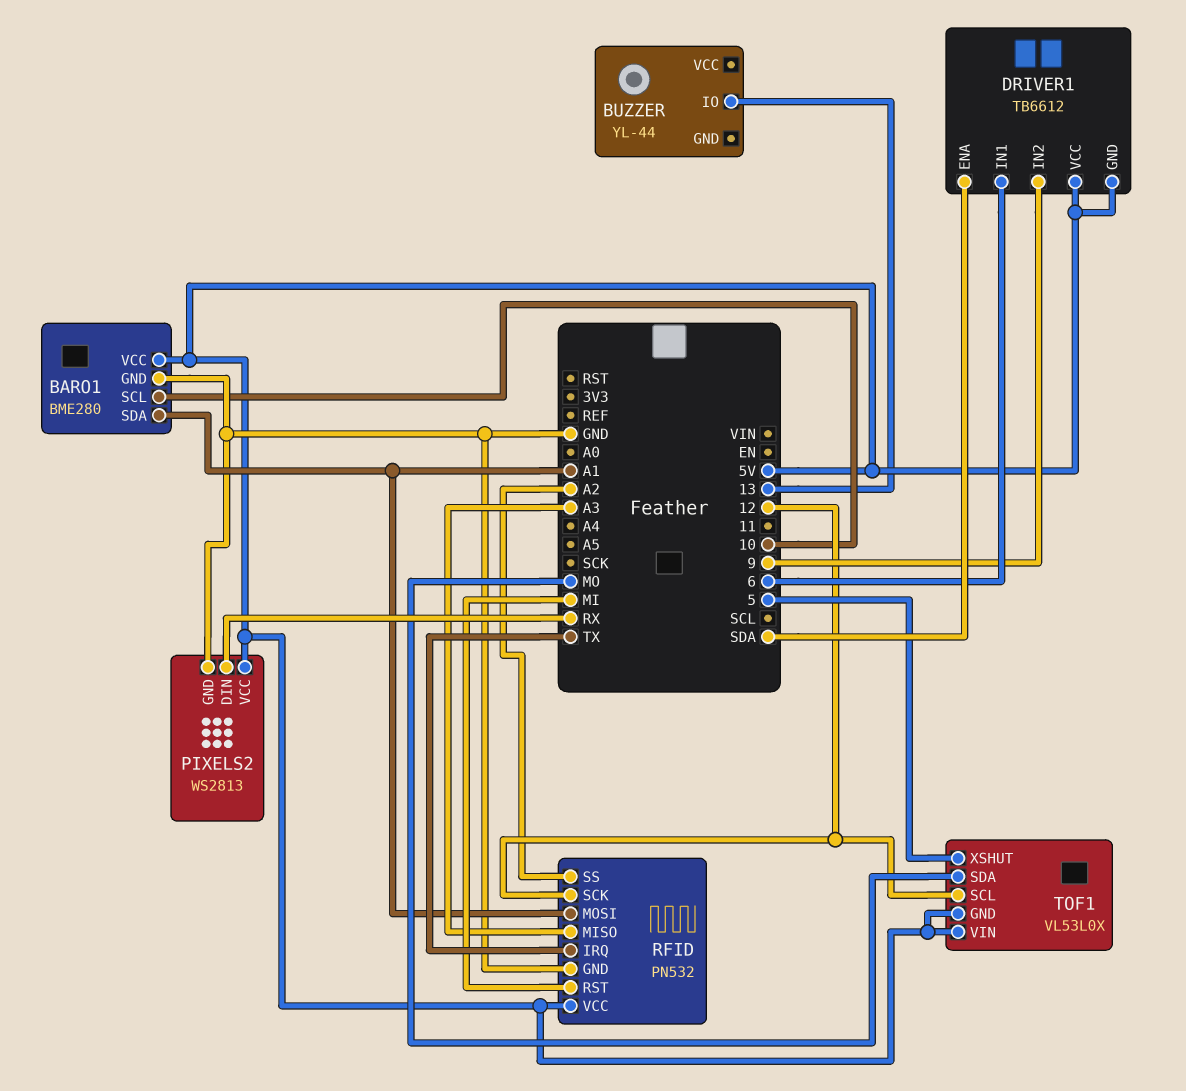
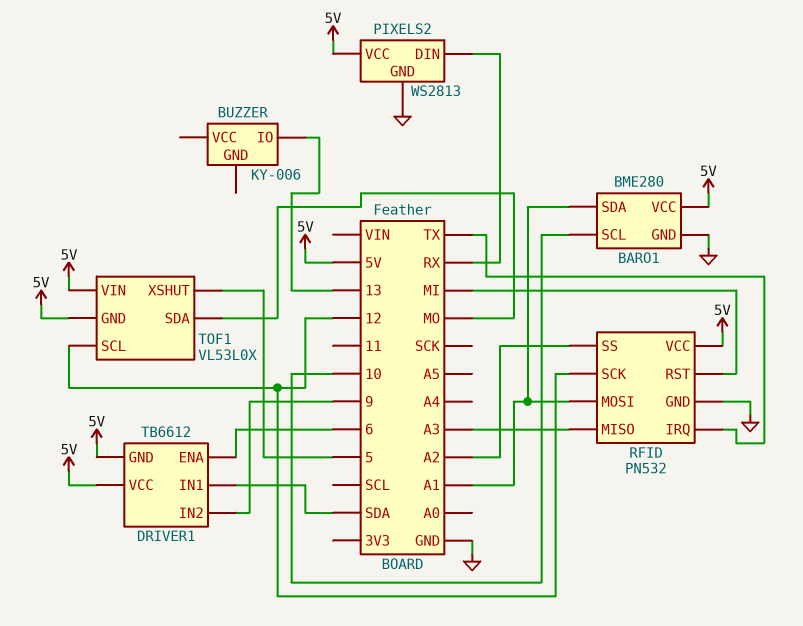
BUZZER: YL-44 -> KY-006
DRIVER1 pin ENA: SDA -> 6
DRIVER1 pin IN1: 6 -> SDA

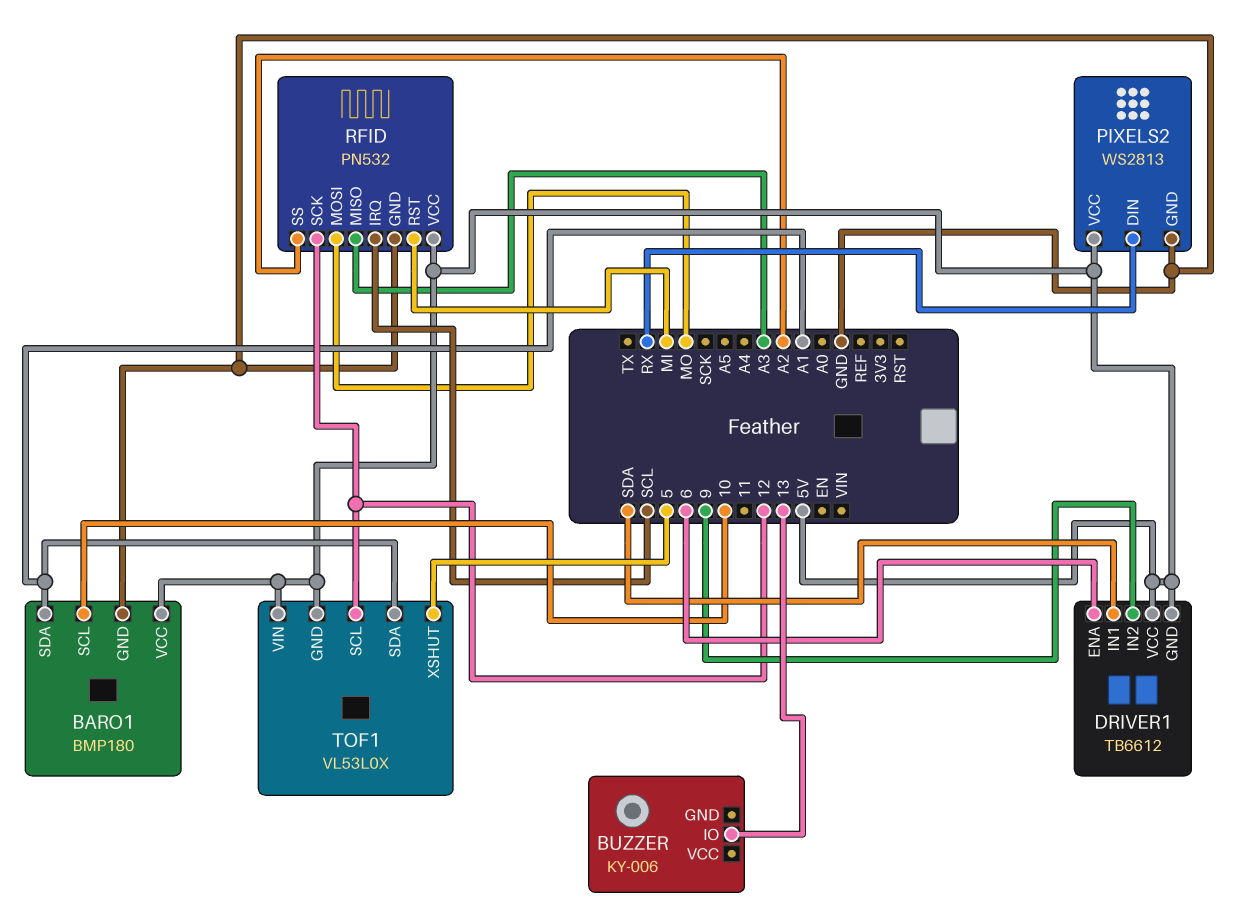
BARO1: BME280 -> BMP180
RFID pin IRQ: TX -> SCL
RFID pin MOSI: A1 -> MO
TOF1 pin SDA: MO -> A1

